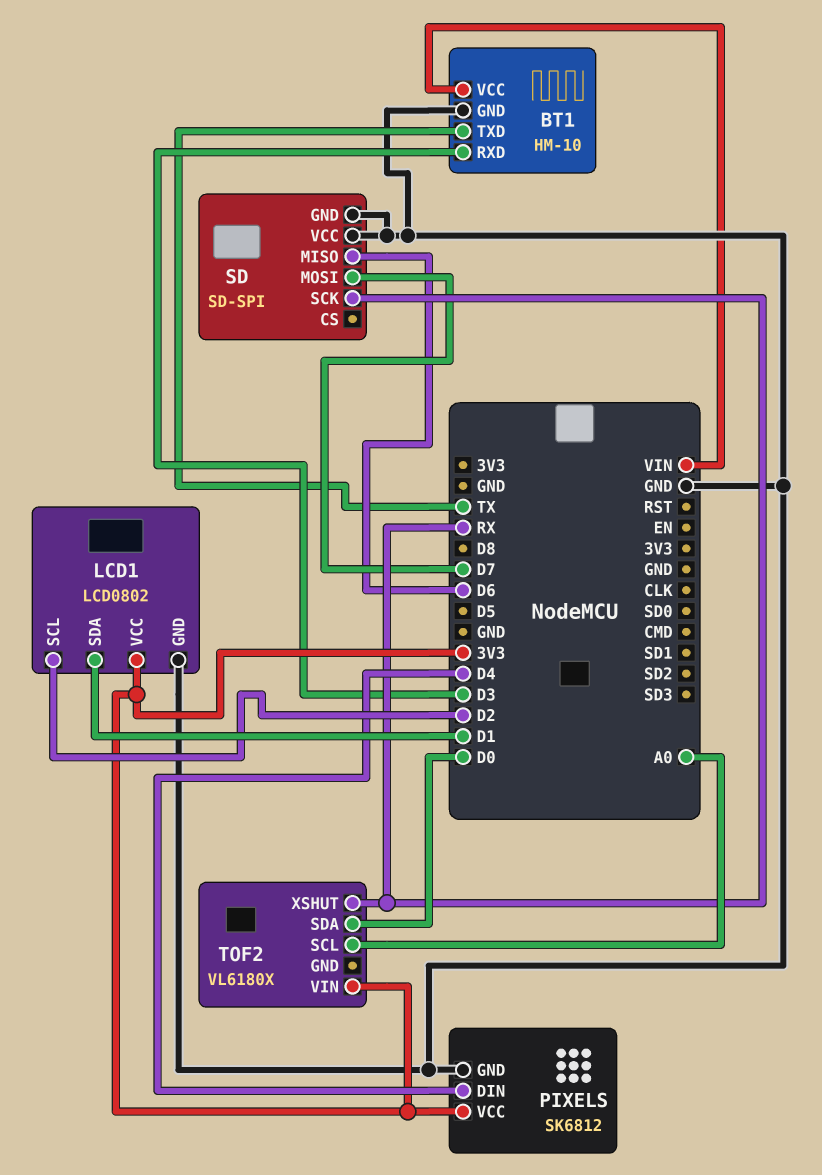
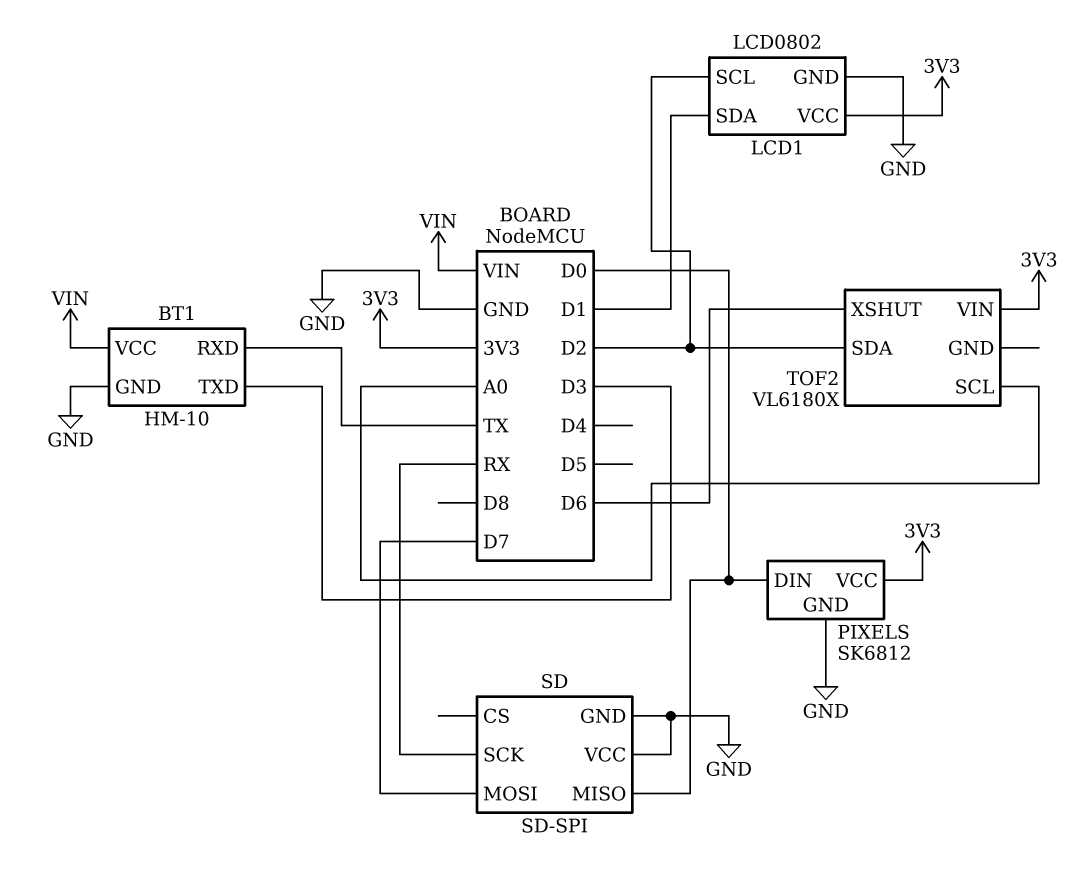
BT1 pin RXD: D3 -> TX
BT1 pin TXD: TX -> D3
PIXELS pin DIN: D4 -> D0
SD pin MISO: D6 -> D0
TOF2 pin SDA: D0 -> D2
TOF2 pin XSHUT: RX -> D6

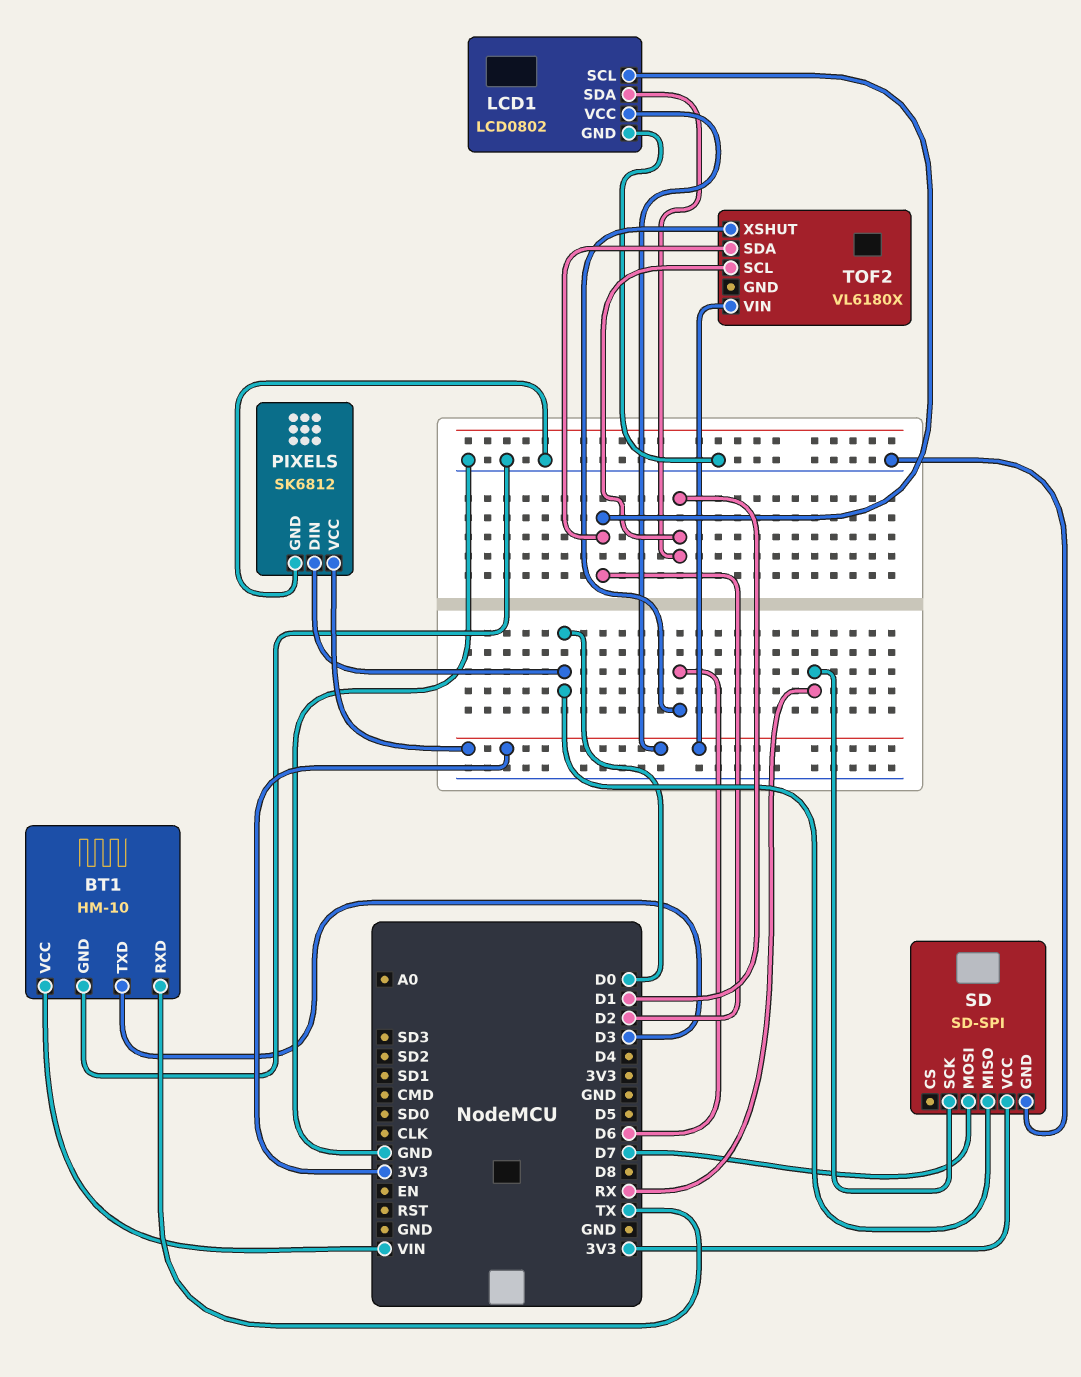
SD pin VCC: GND -> 3V3
TOF2 pin SCL: A0 -> D1

